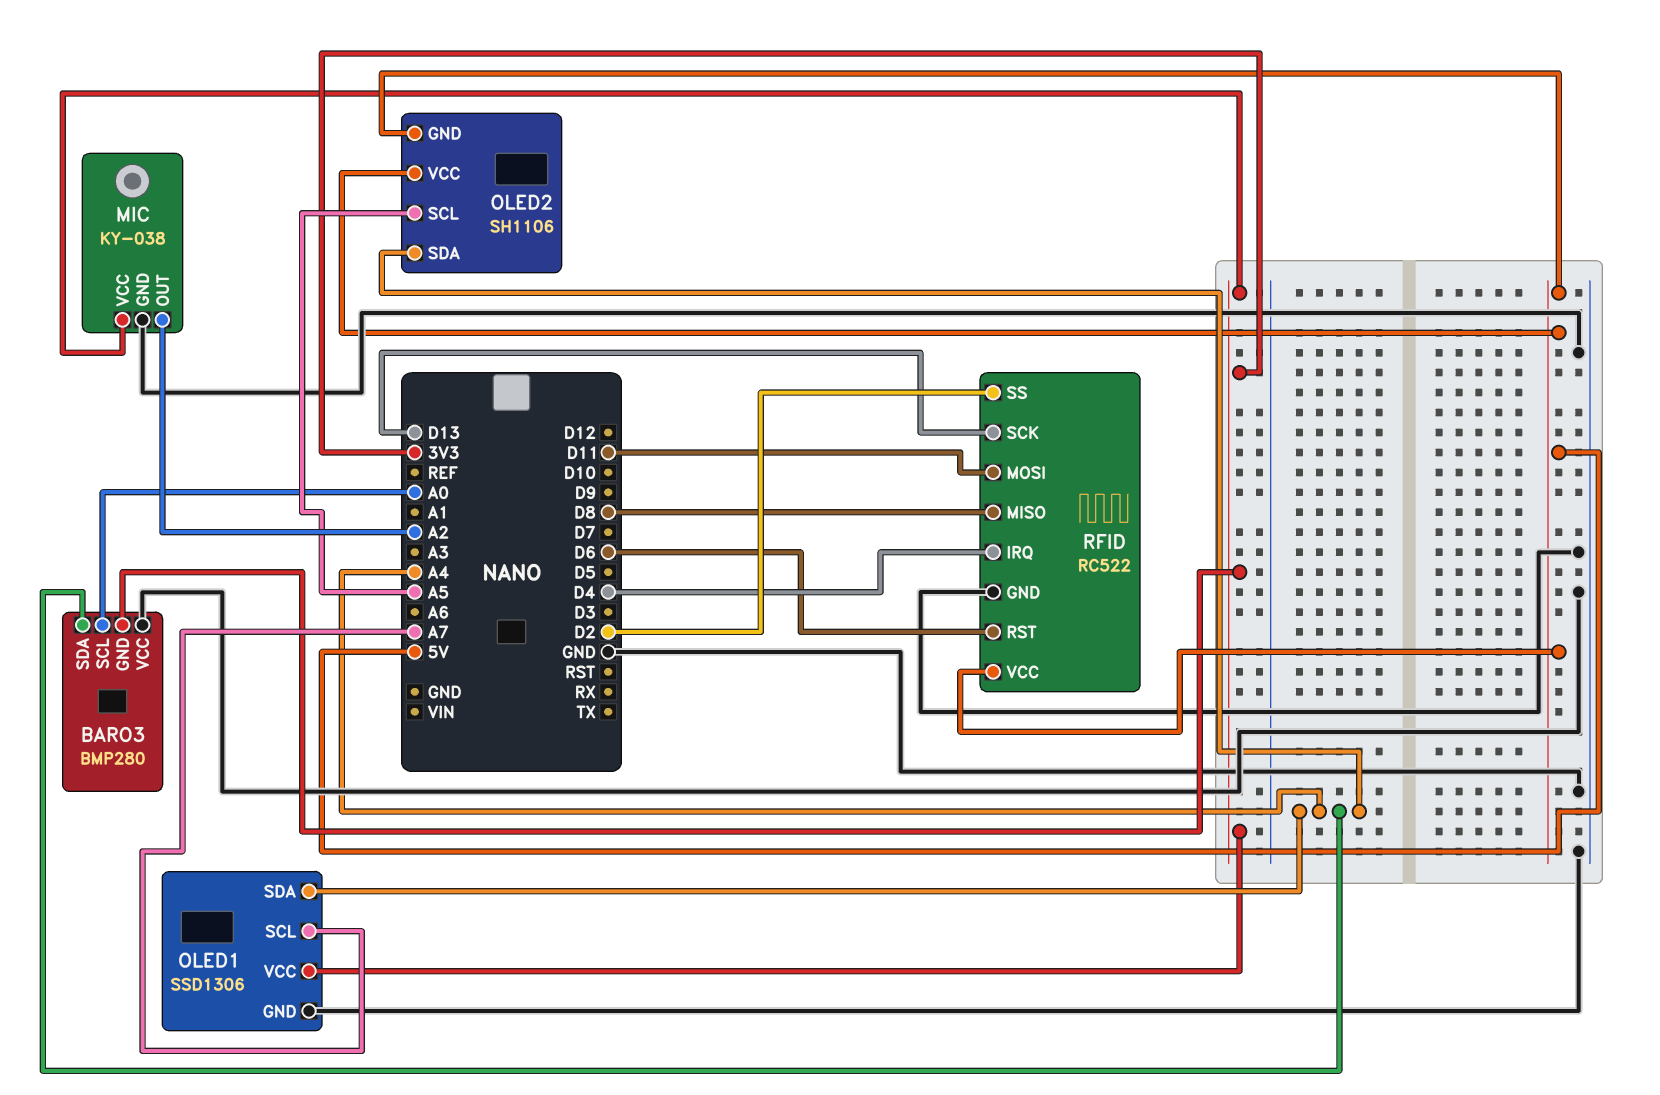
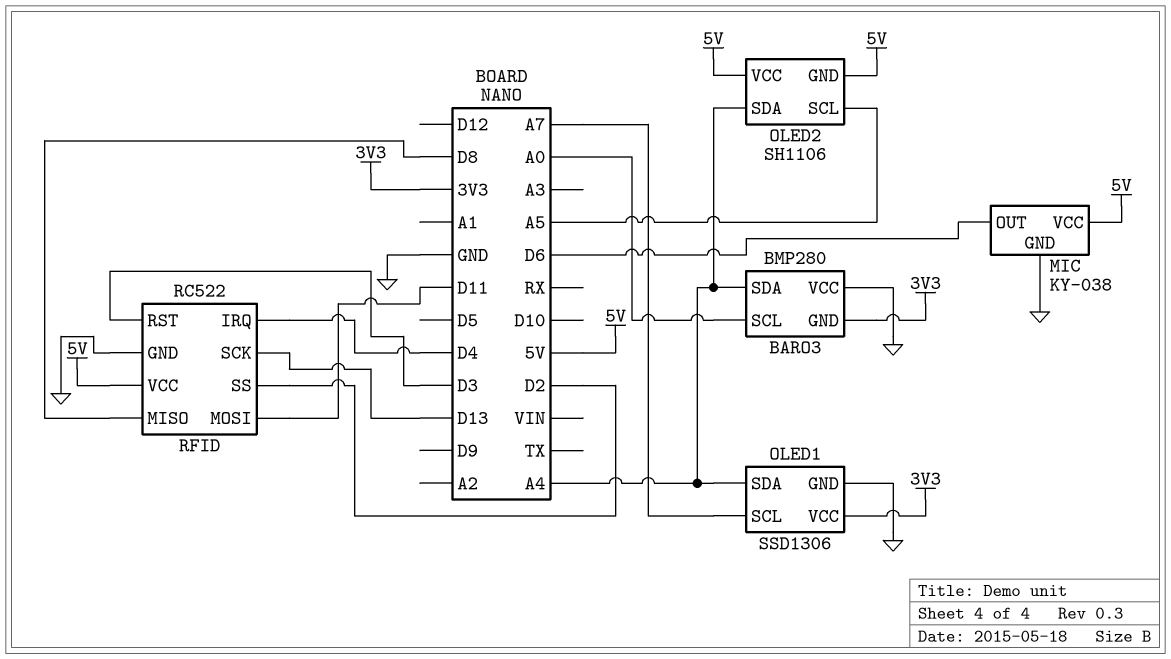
MIC pin OUT: A2 -> D6
MIC pin VCC: 3V3 -> 5V
RFID pin RST: D6 -> D3

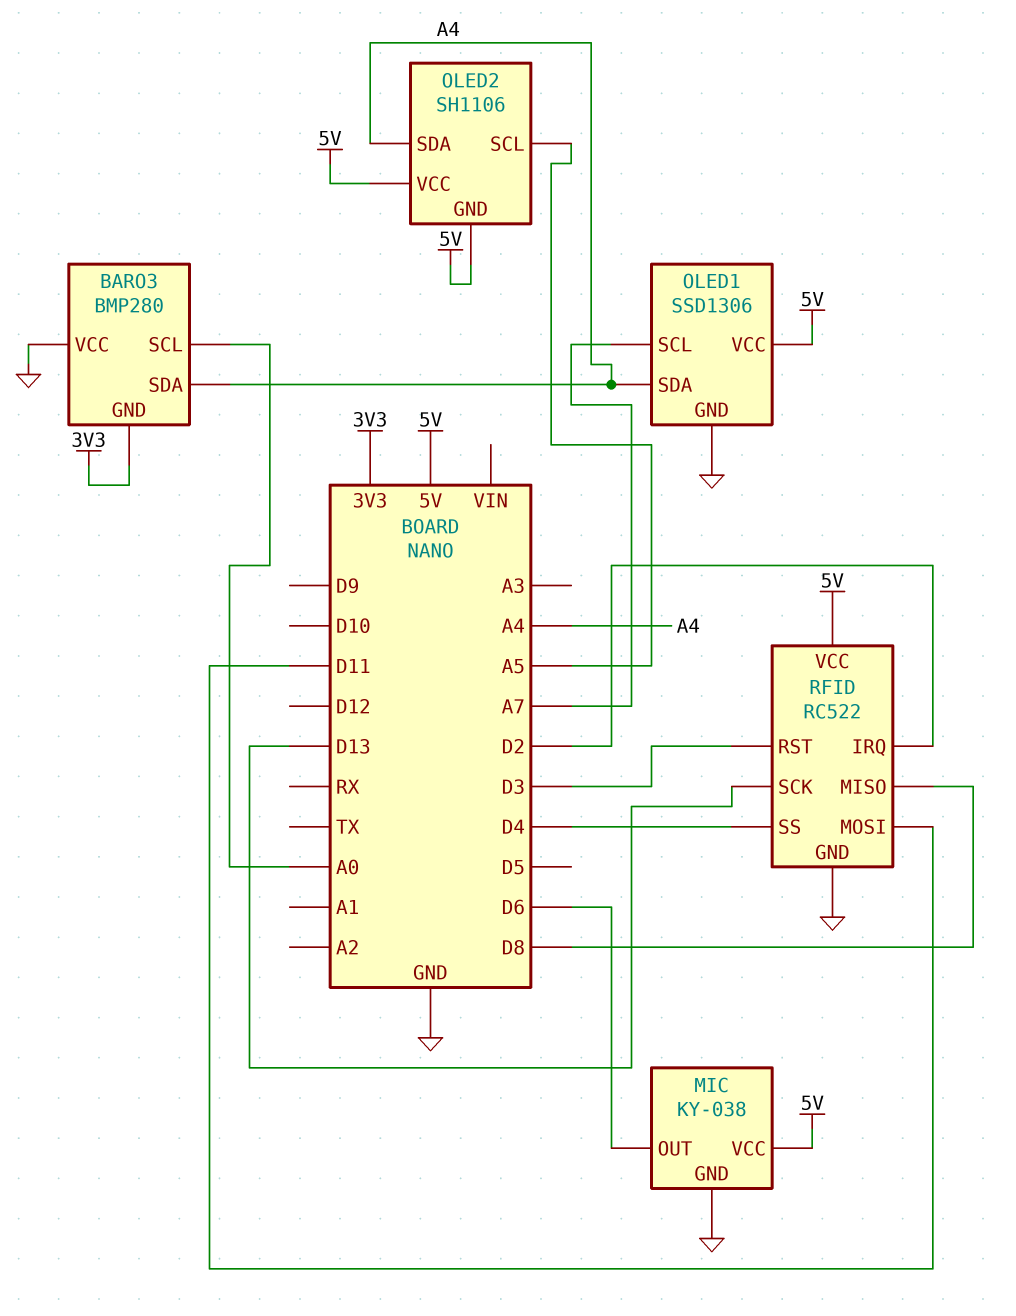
OLED1 pin VCC: 3V3 -> 5V
RFID pin IRQ: D4 -> D2
RFID pin SS: D2 -> D4

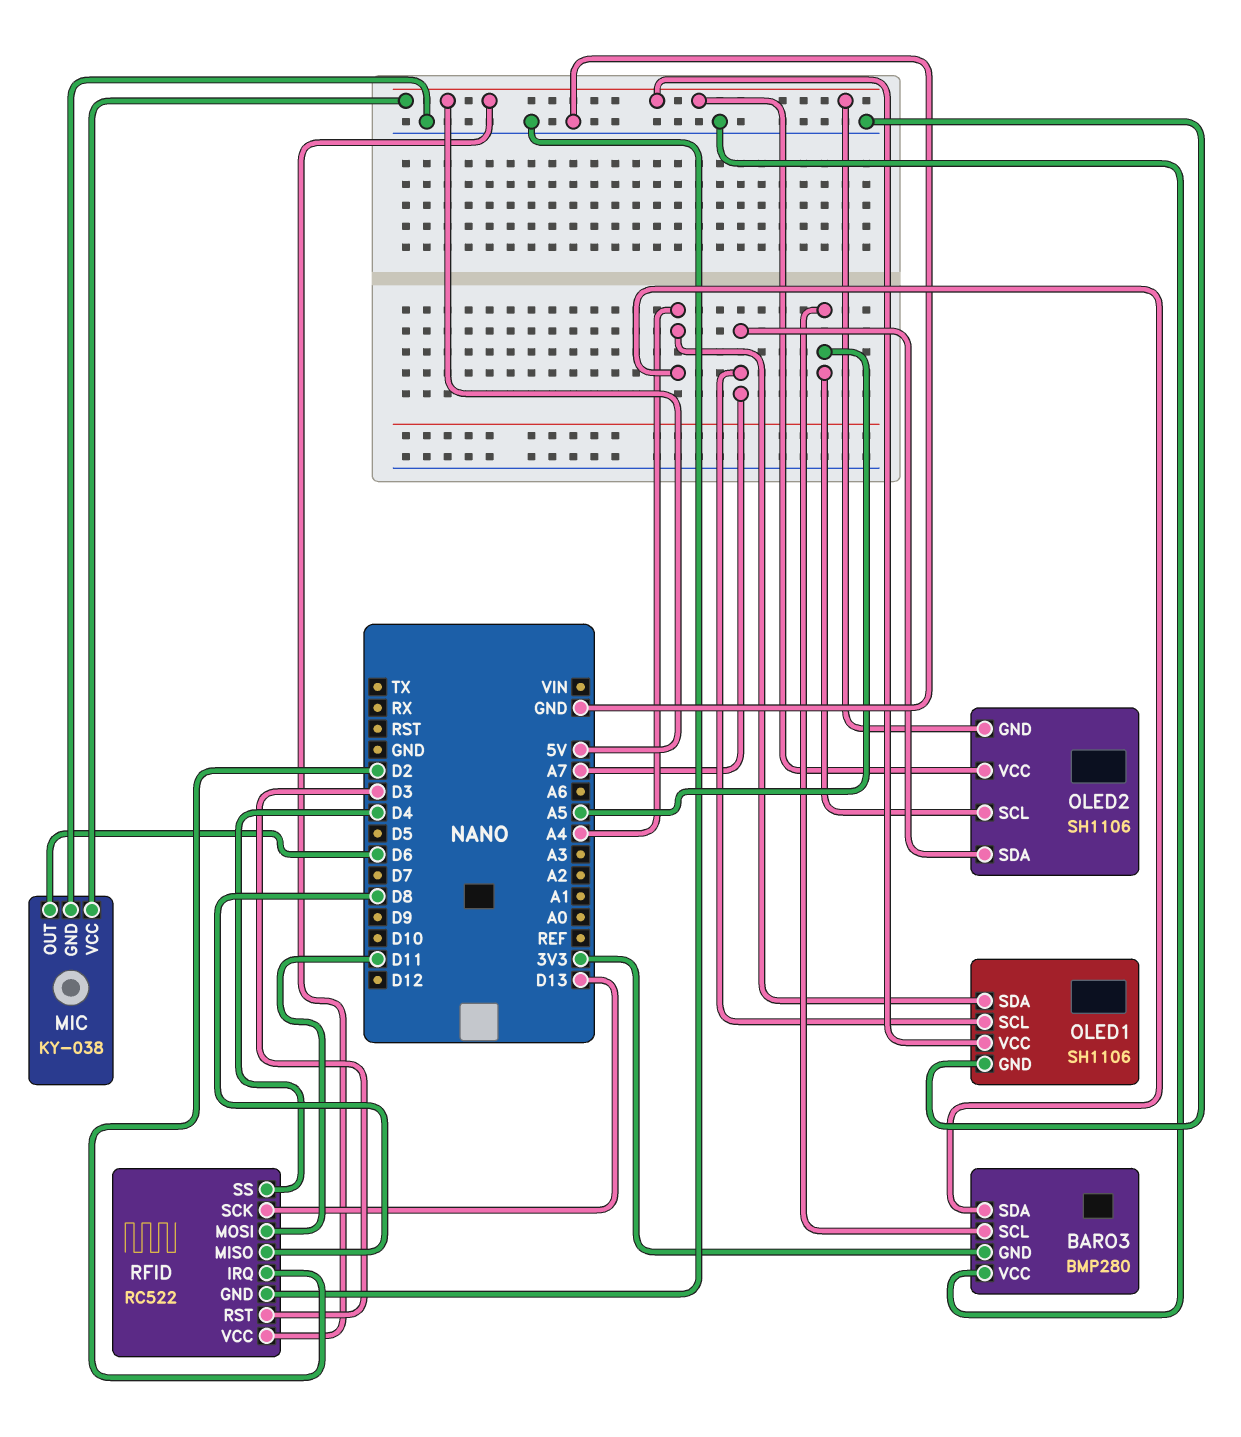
BARO3 pin SCL: A0 -> A5
OLED1: SSD1306 -> SH1106
OLED2 pin SDA: A4 -> A7

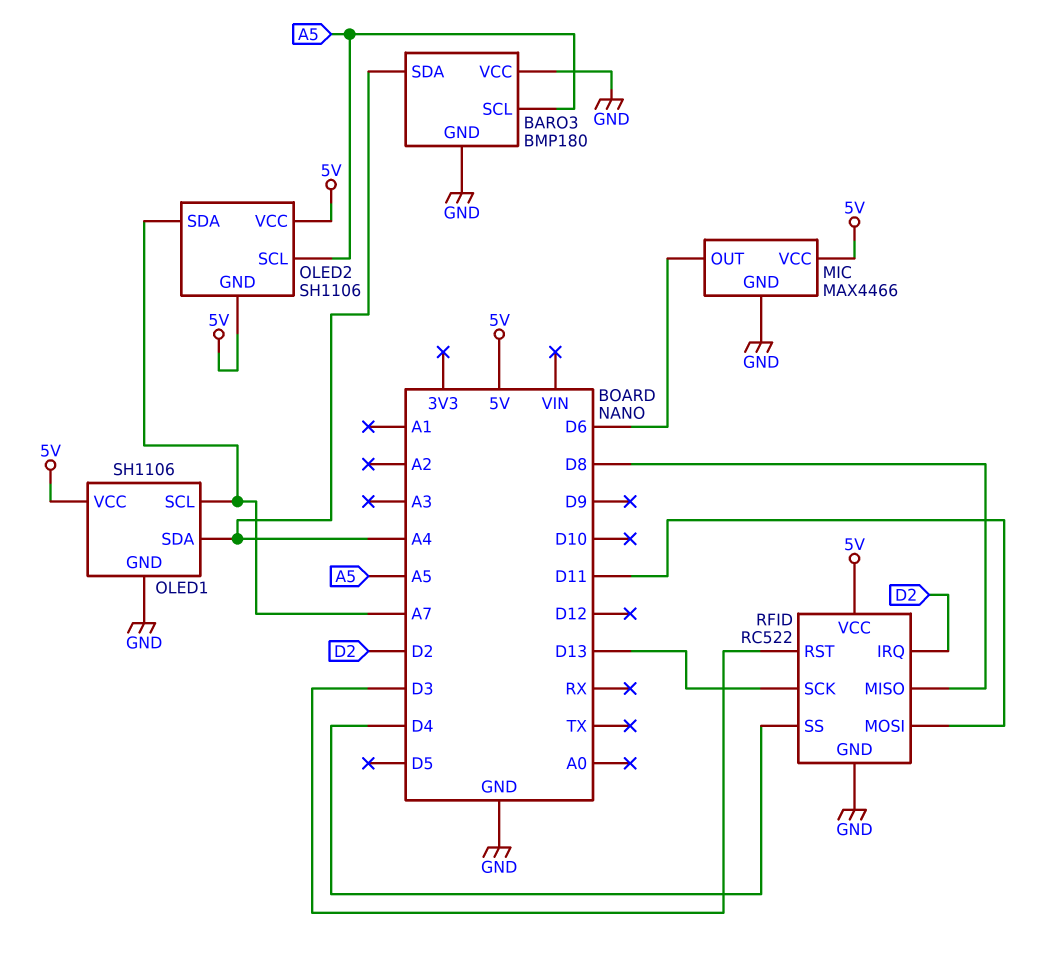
BARO3: BMP280 -> BMP180
BARO3 pin GND: 3V3 -> GND
MIC: KY-038 -> MAX4466

